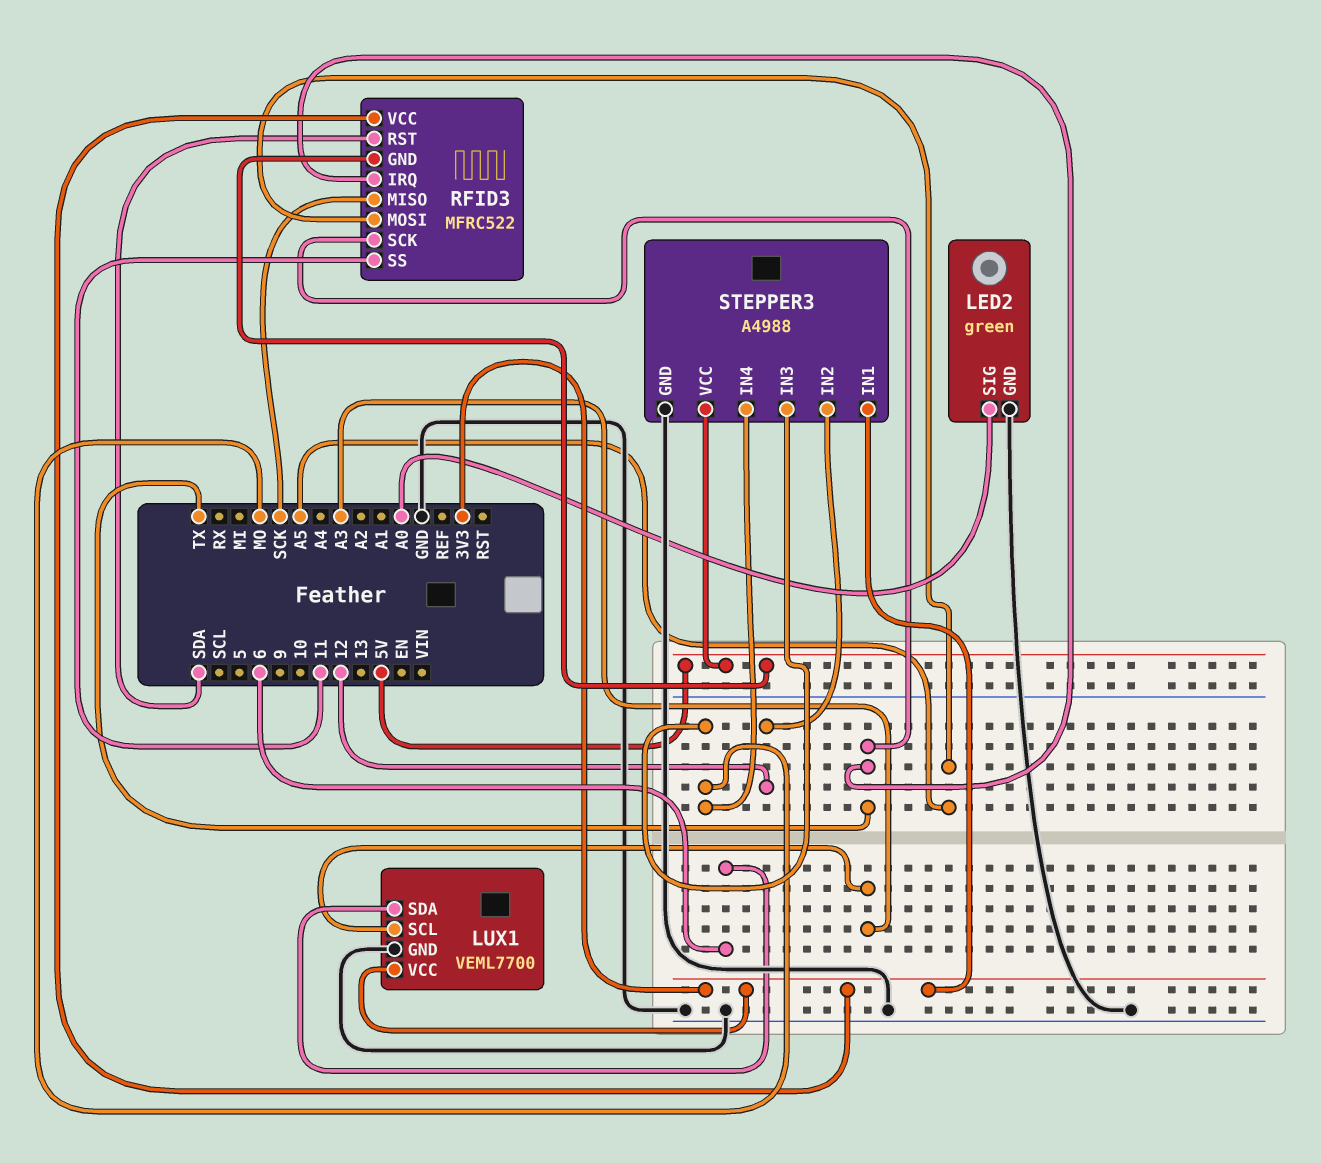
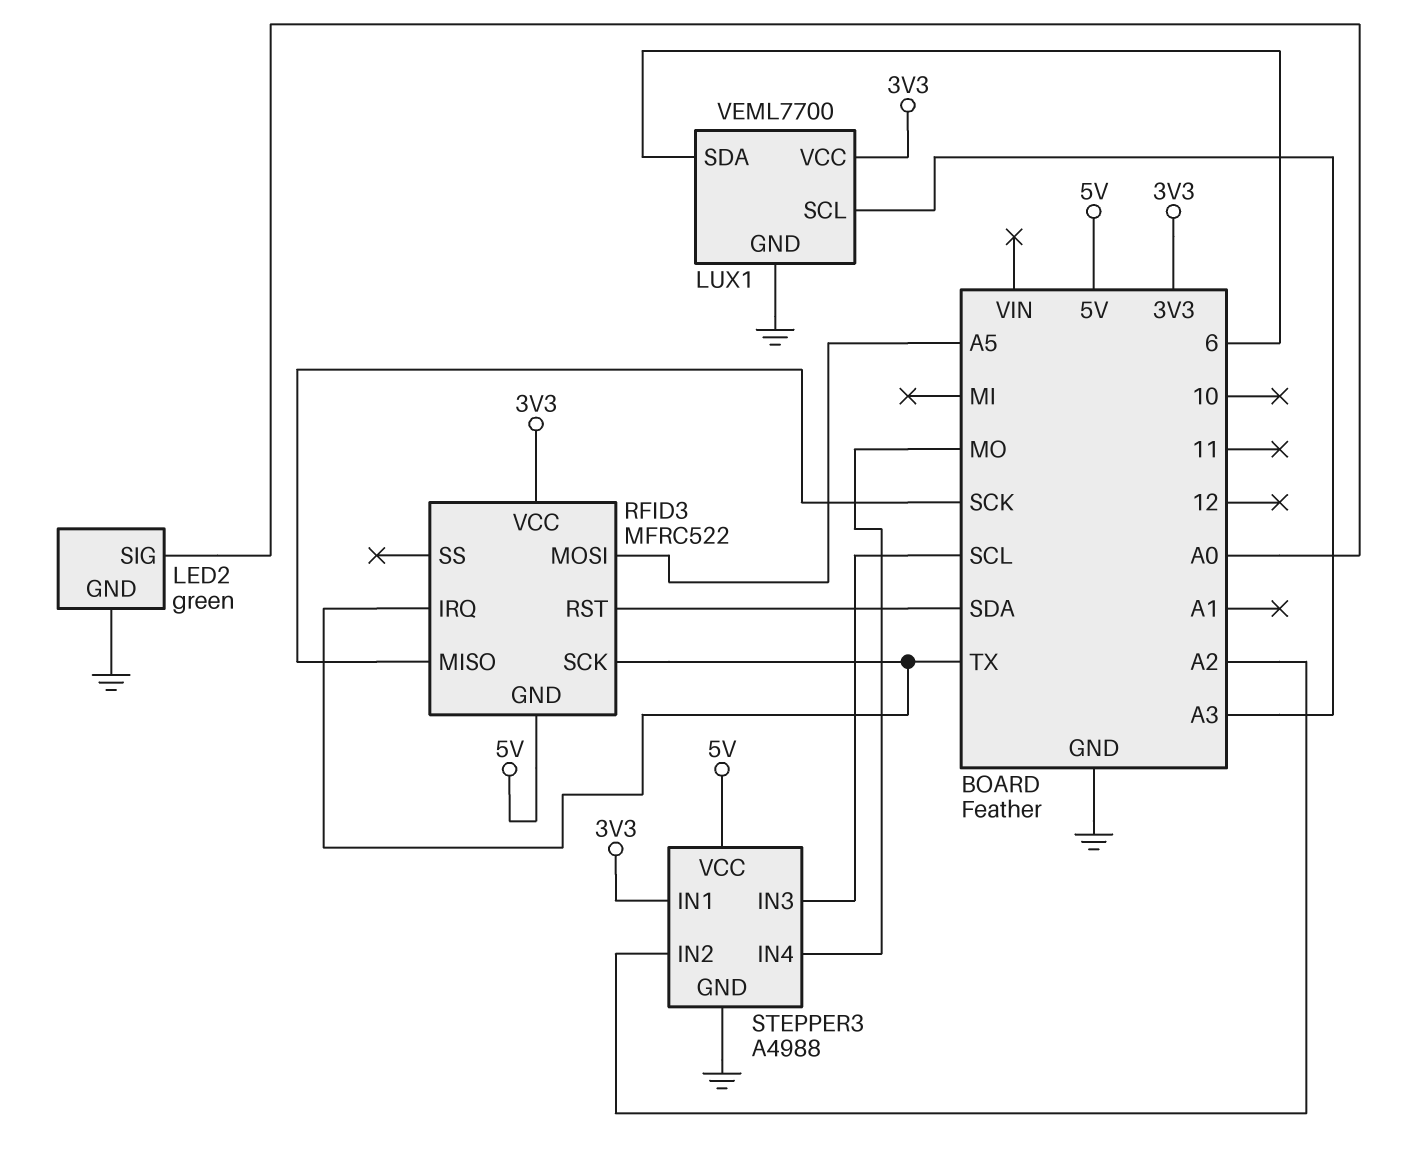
RFID3 pin SS: 11 -> none
STEPPER3 pin IN2: 12 -> A2
STEPPER3 pin IN3: MO -> SCL

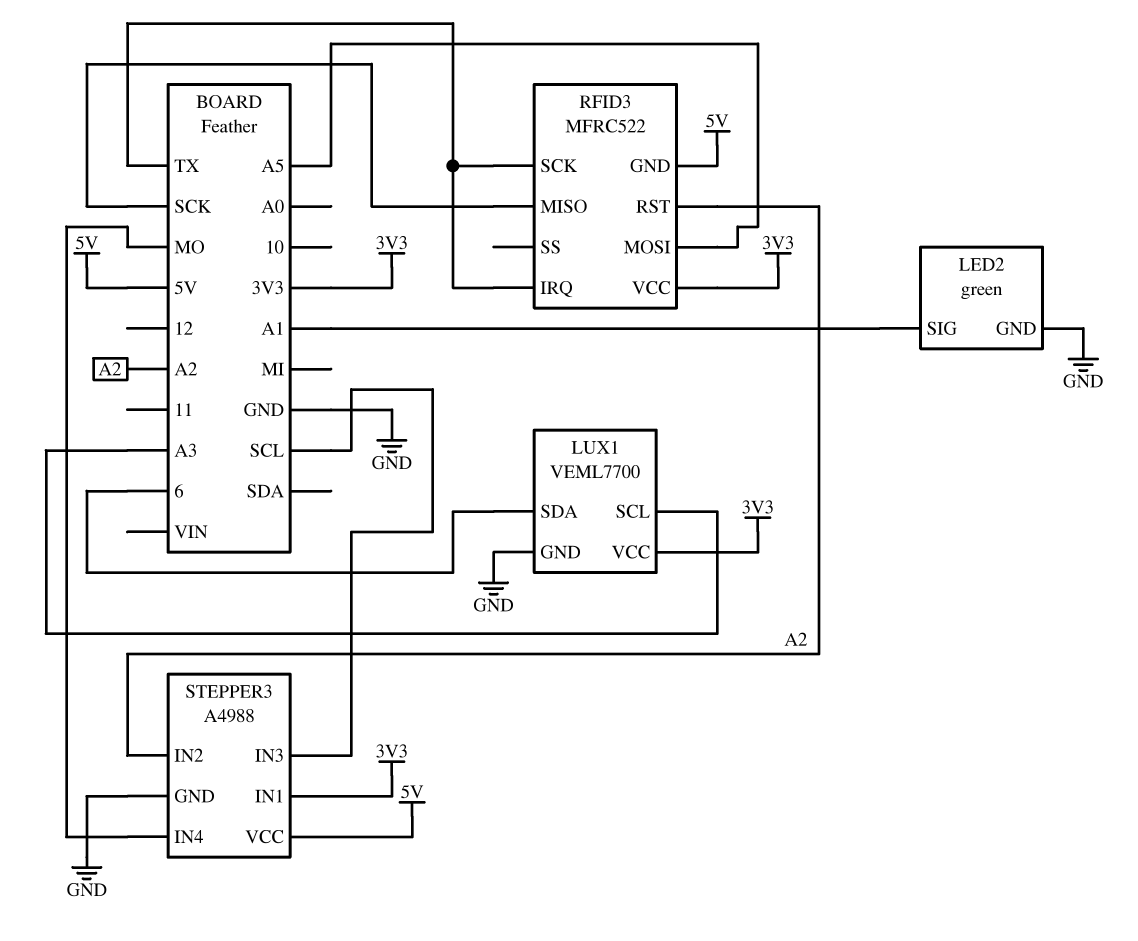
LED2 pin SIG: A0 -> A1
RFID3 pin RST: SDA -> A2

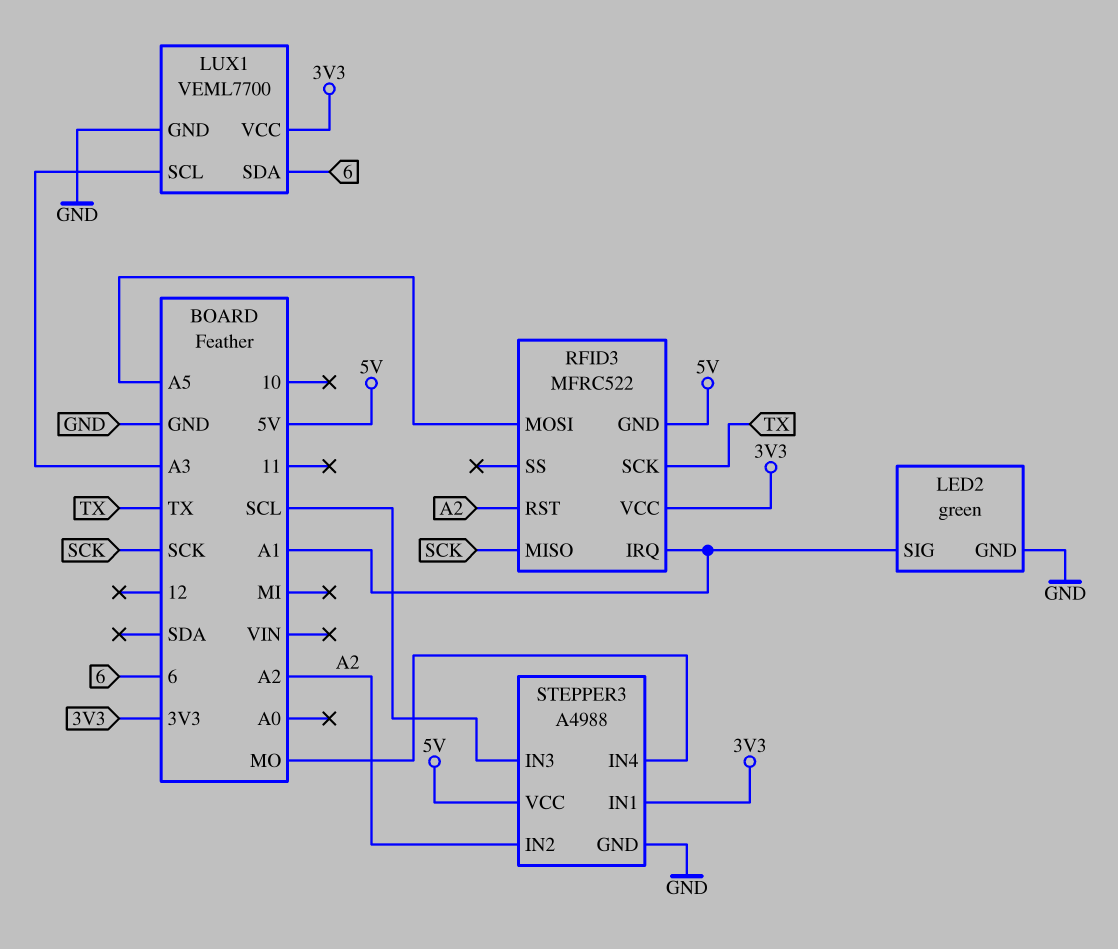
RFID3 pin IRQ: TX -> A1

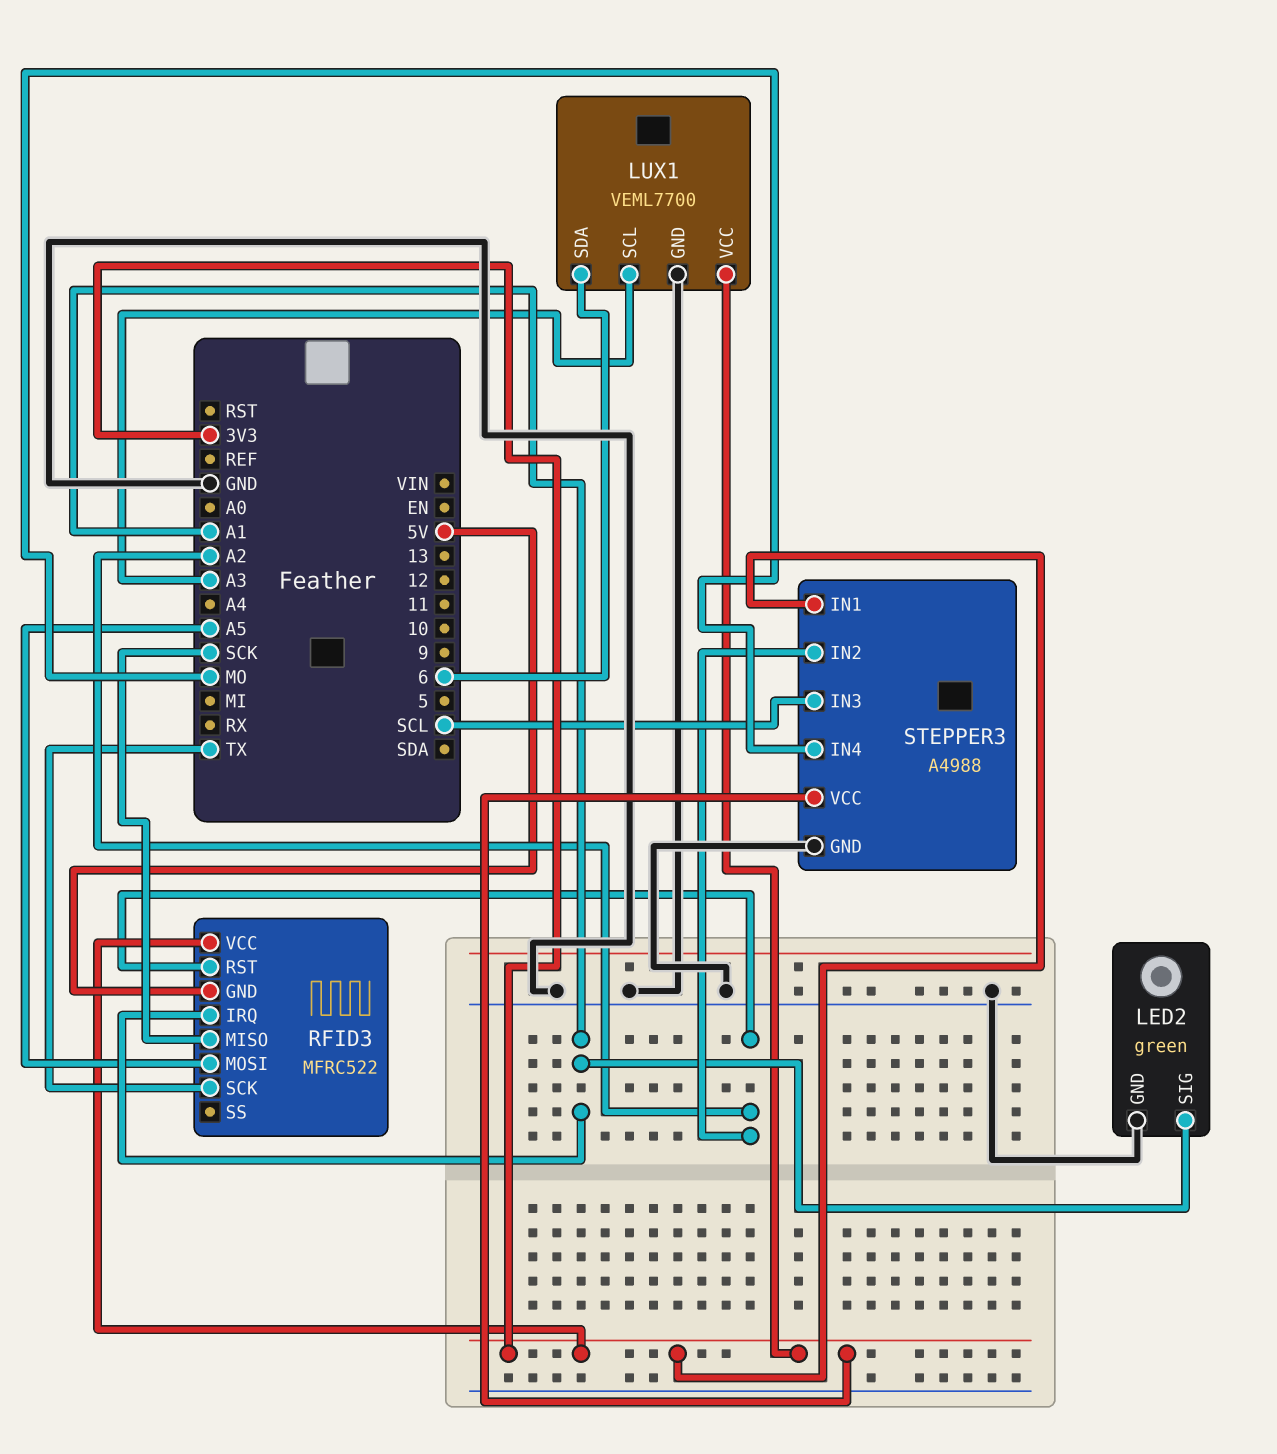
STEPPER3 pin VCC: 5V -> 3V3

